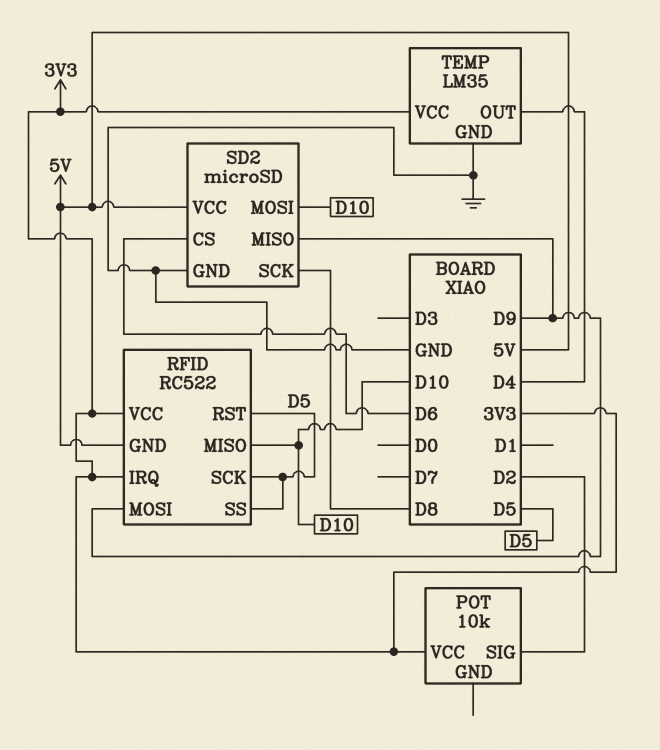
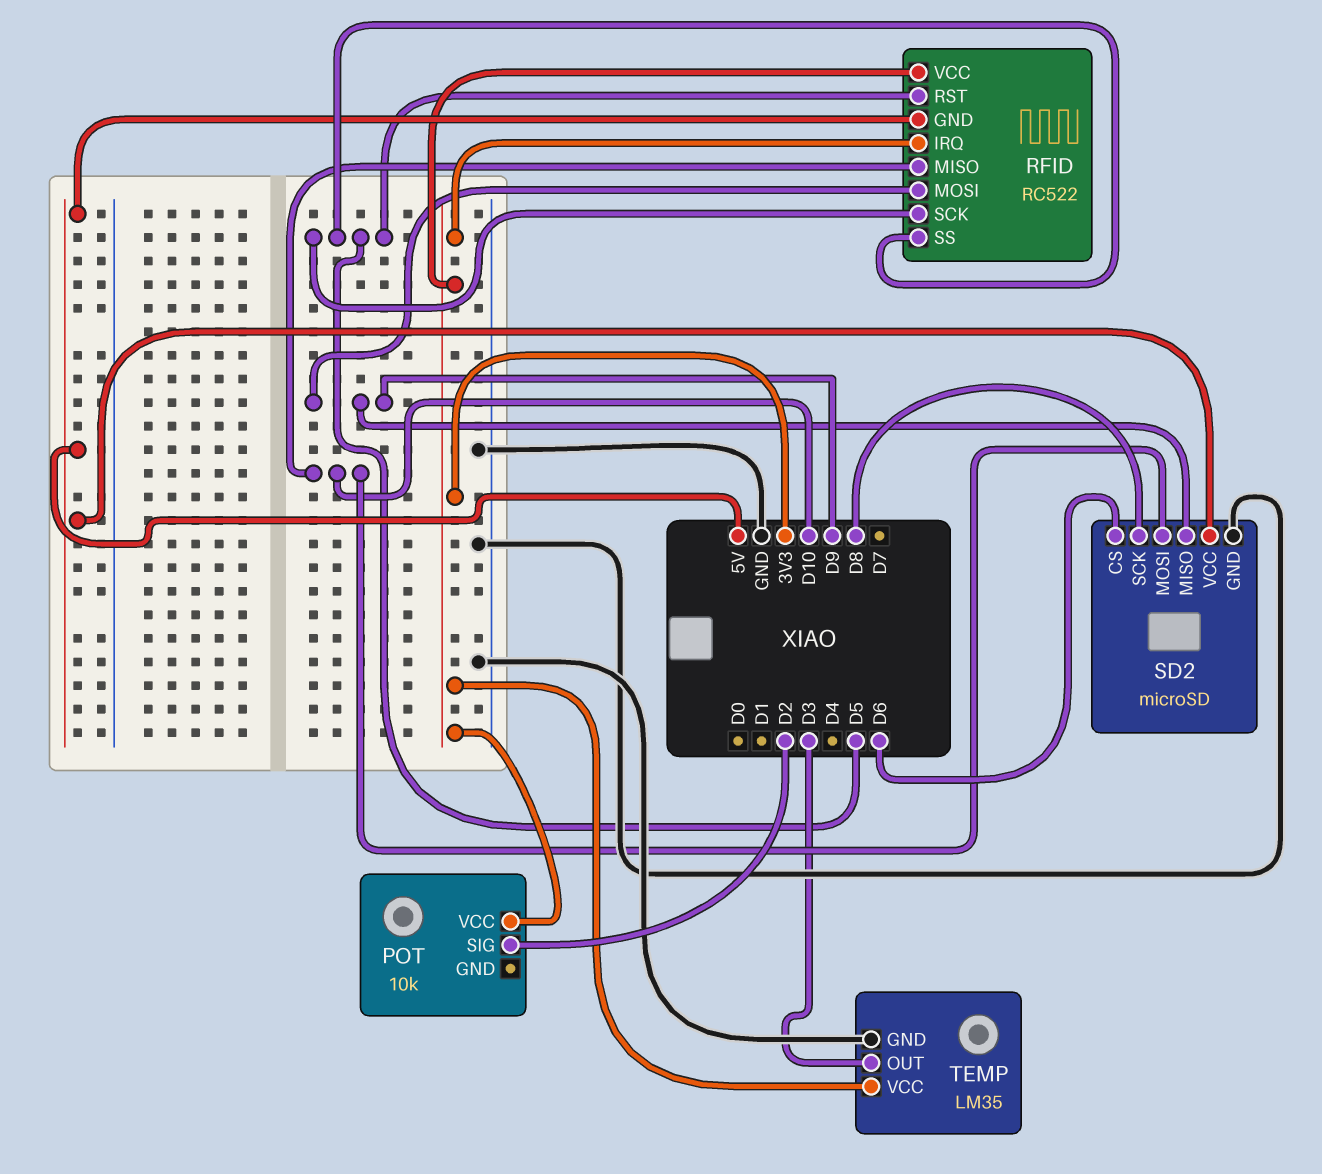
TEMP pin OUT: D4 -> D3

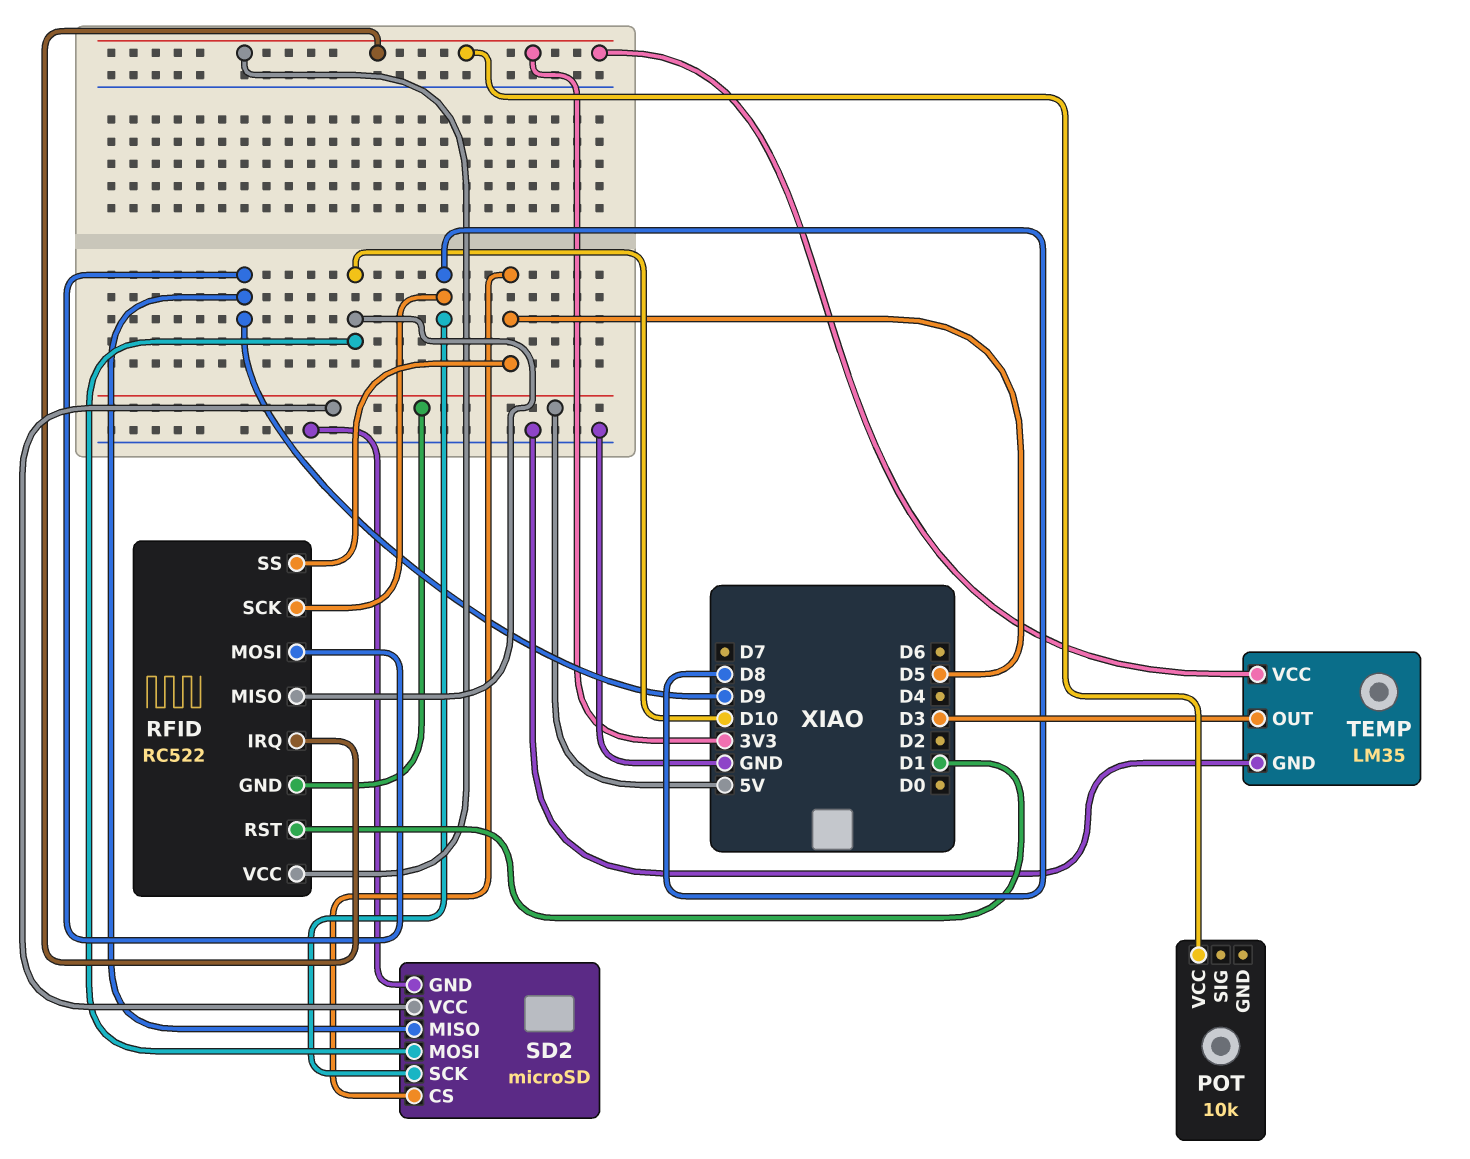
POT pin SIG: D2 -> none
RFID pin RST: D5 -> D1
RFID pin SCK: D5 -> D8
SD2 pin CS: D6 -> D5

